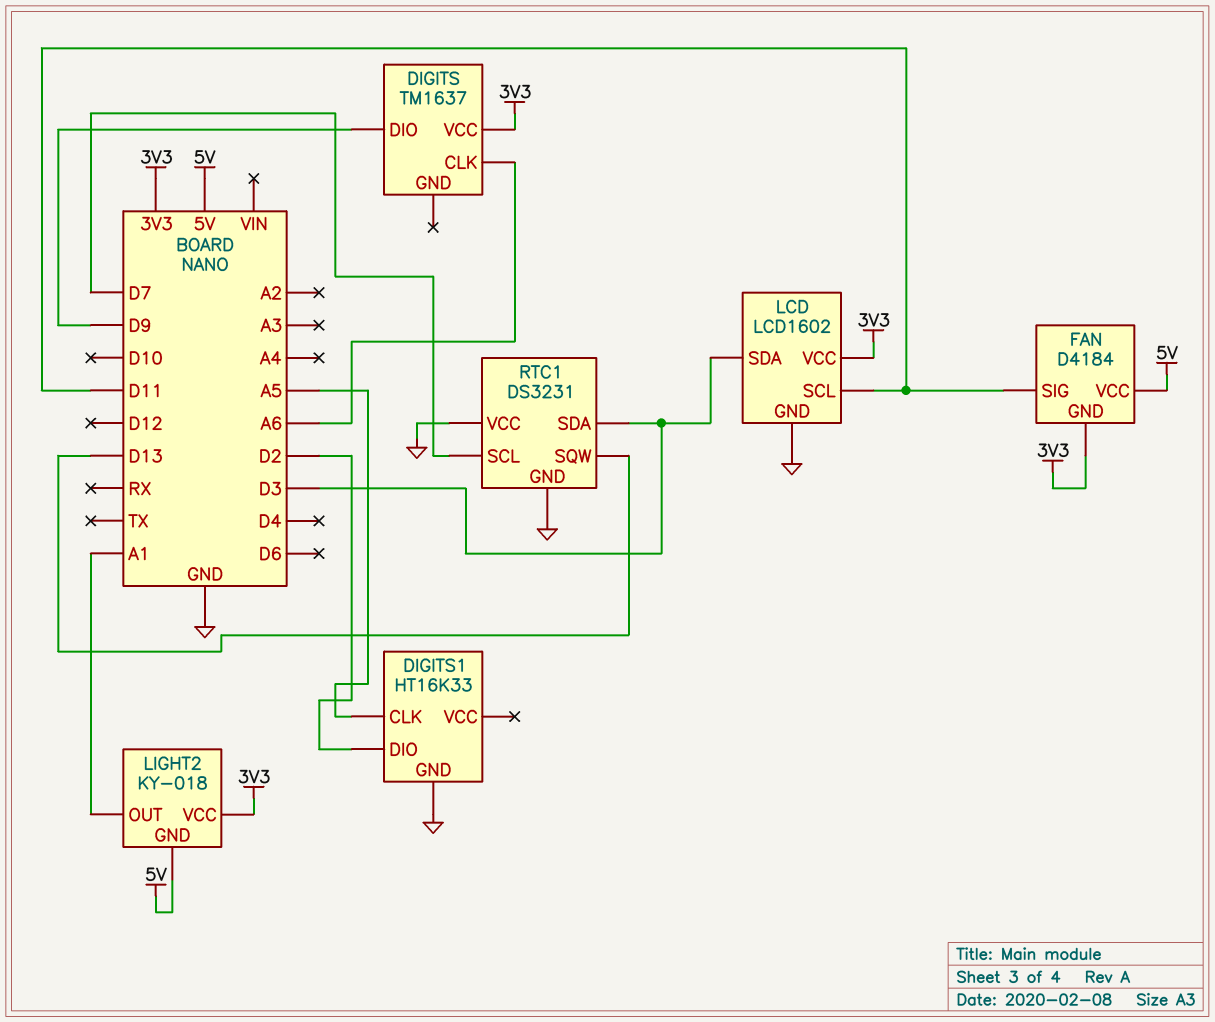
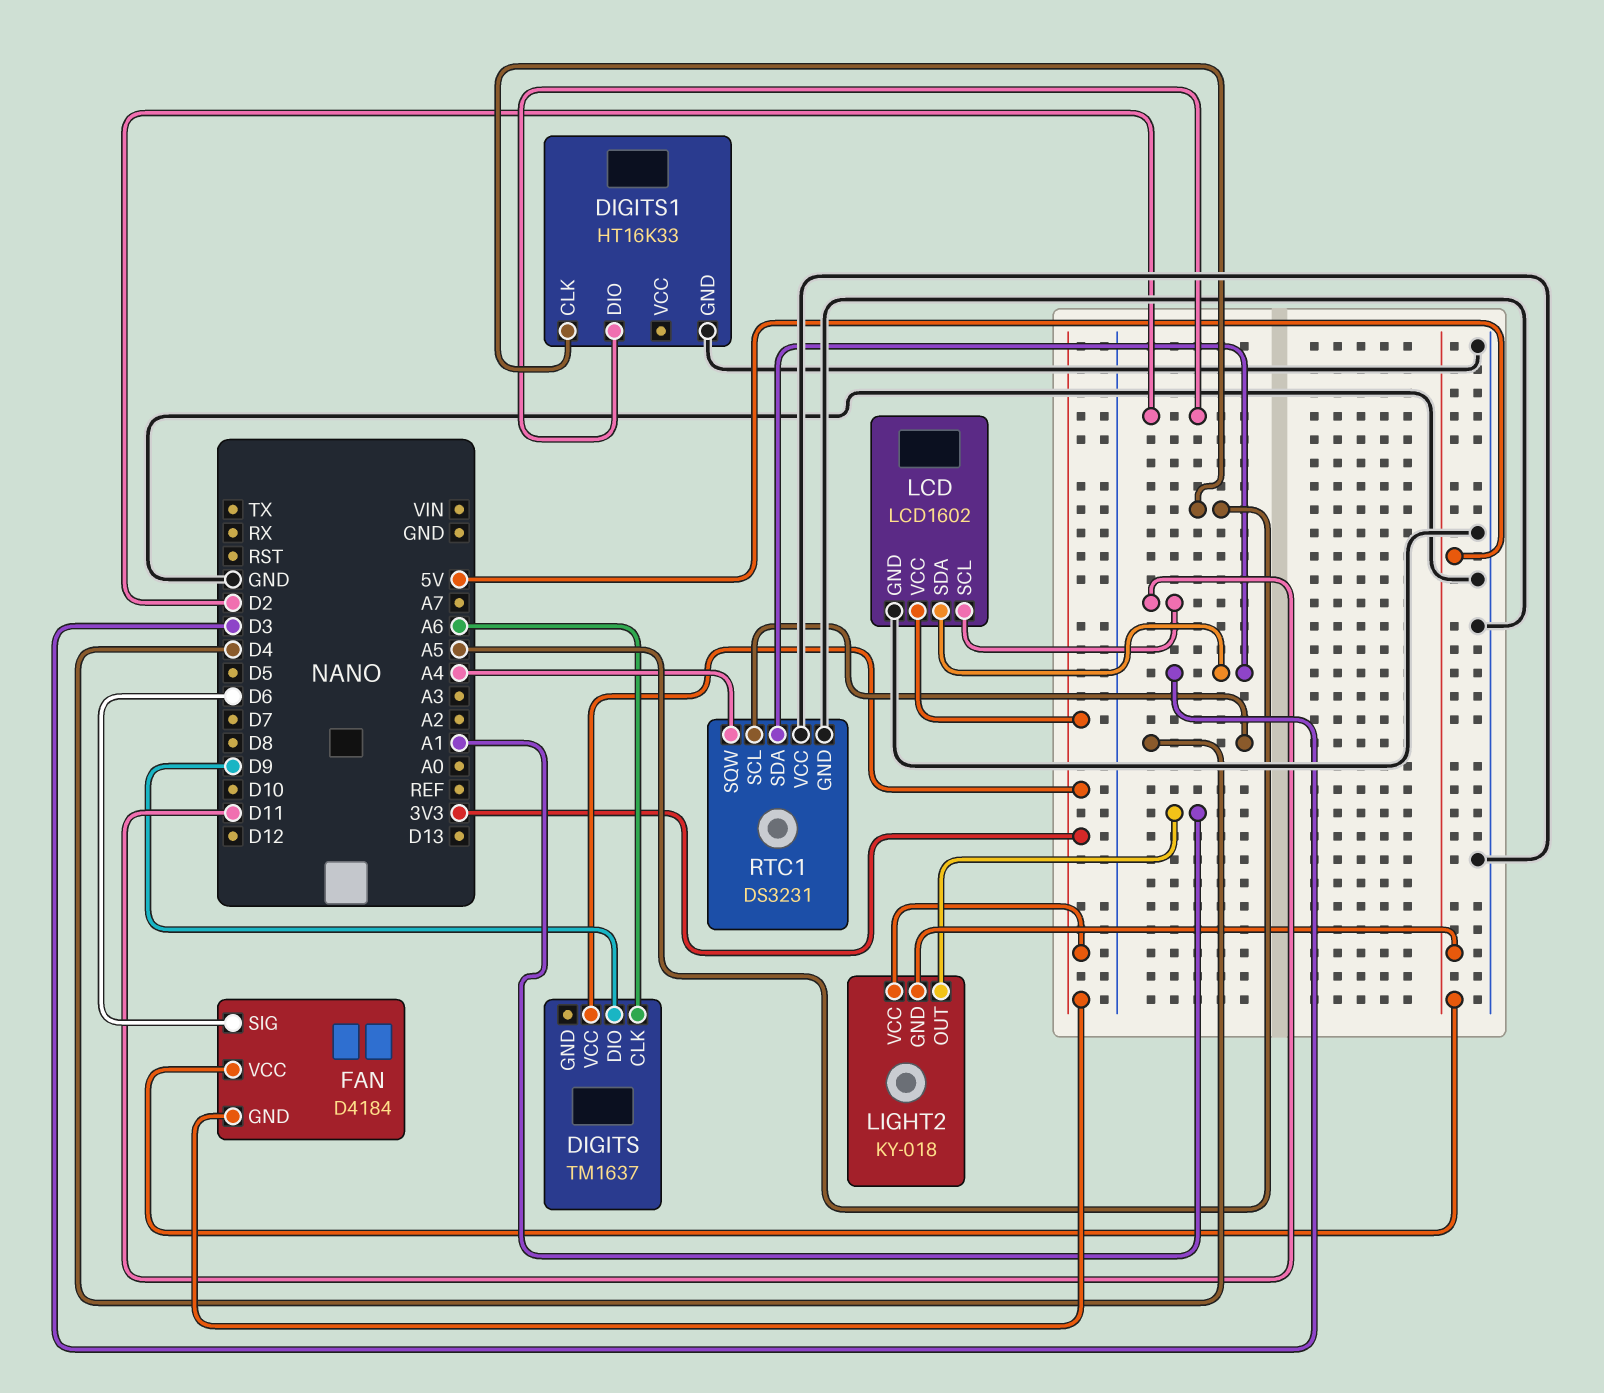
FAN pin SIG: D11 -> D6
RTC1 pin SCL: D7 -> D4
RTC1 pin SQW: D13 -> A4

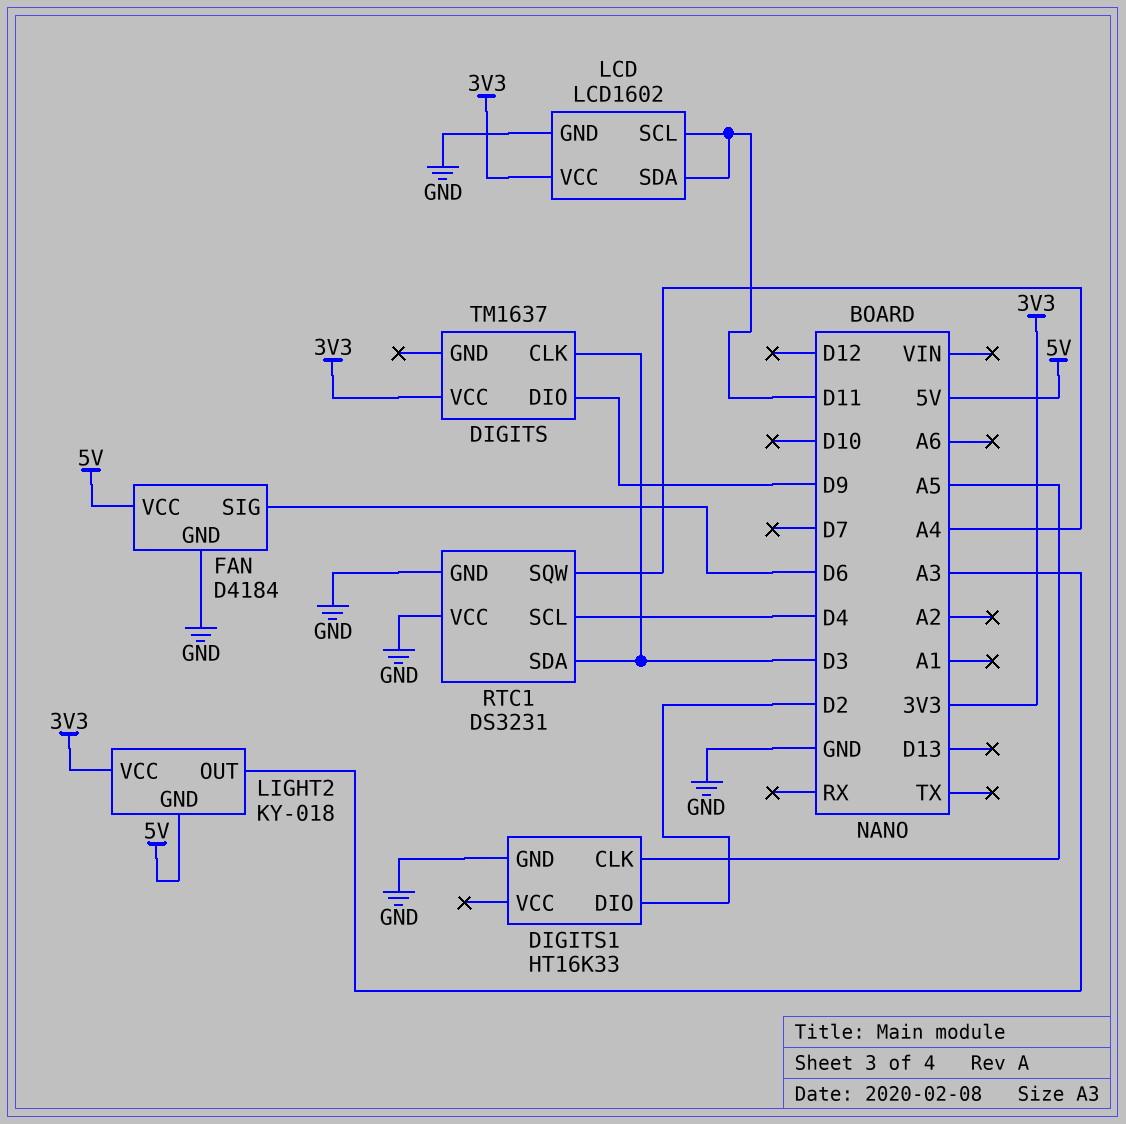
DIGITS pin CLK: A6 -> D3
FAN pin GND: 3V3 -> GND
LCD pin SDA: D3 -> D11
LIGHT2 pin OUT: A1 -> A3

